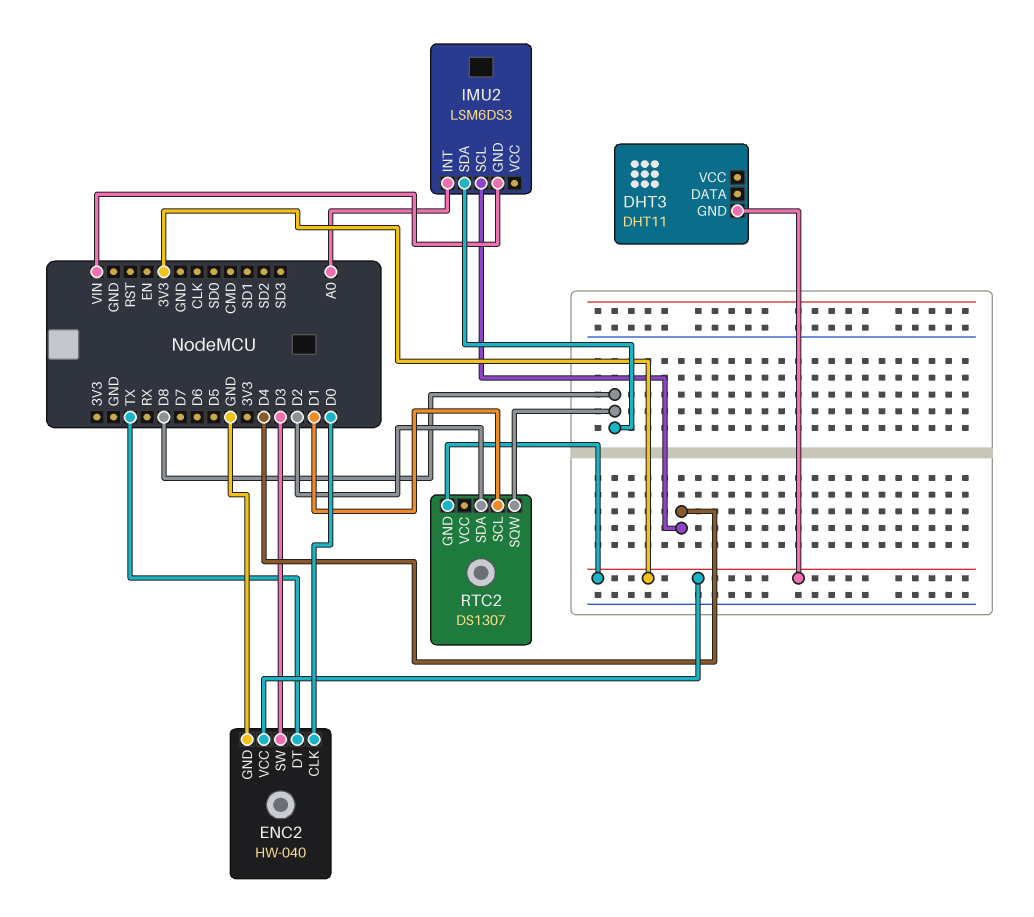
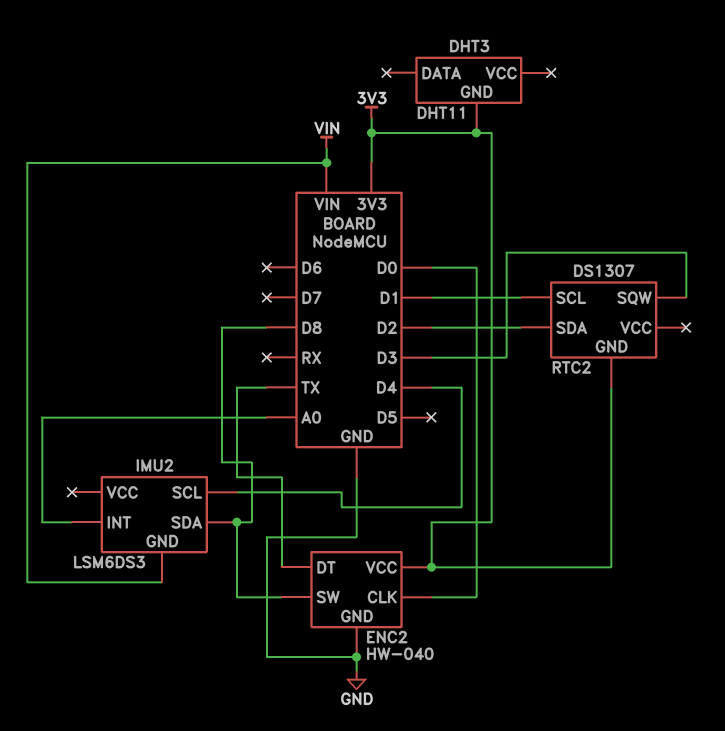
ENC2 pin SW: D3 -> D8
RTC2 pin SQW: D8 -> D3

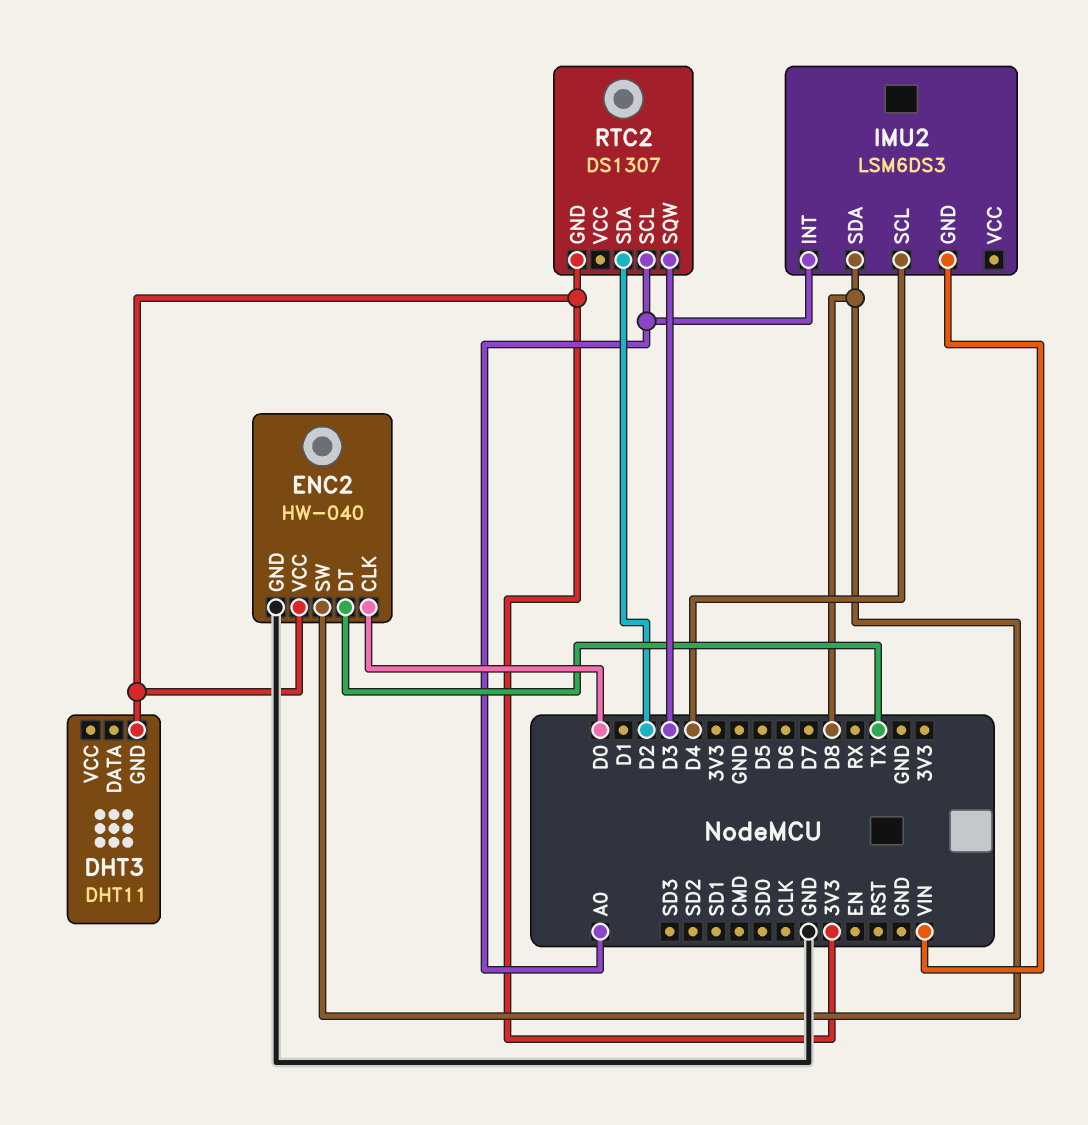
RTC2 pin SCL: D1 -> A0

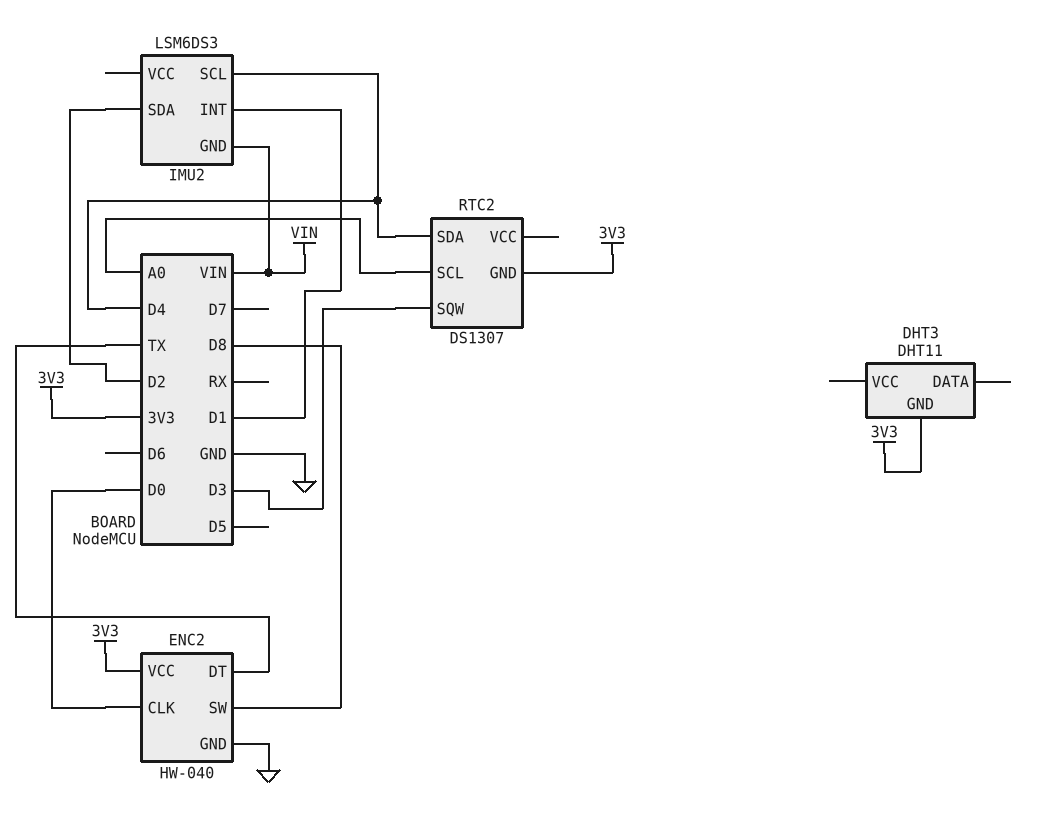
IMU2 pin INT: A0 -> D1
IMU2 pin SDA: D8 -> D2
RTC2 pin SDA: D2 -> D4

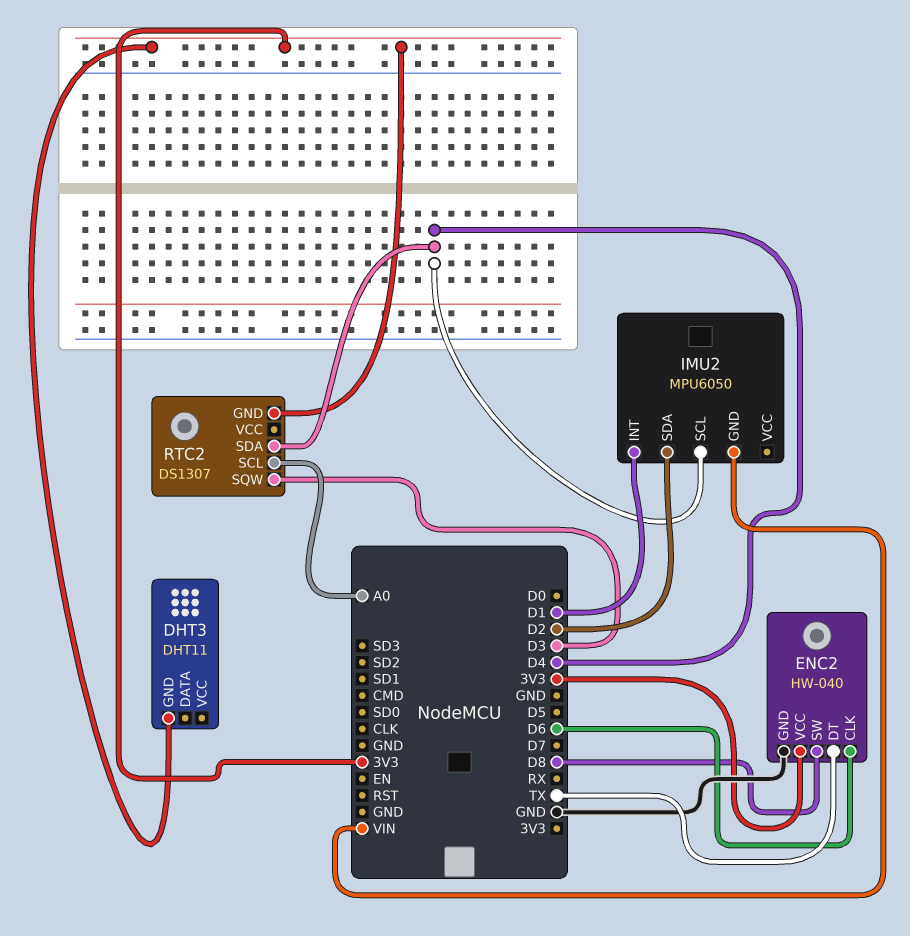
ENC2 pin CLK: D0 -> D6
IMU2: LSM6DS3 -> MPU6050

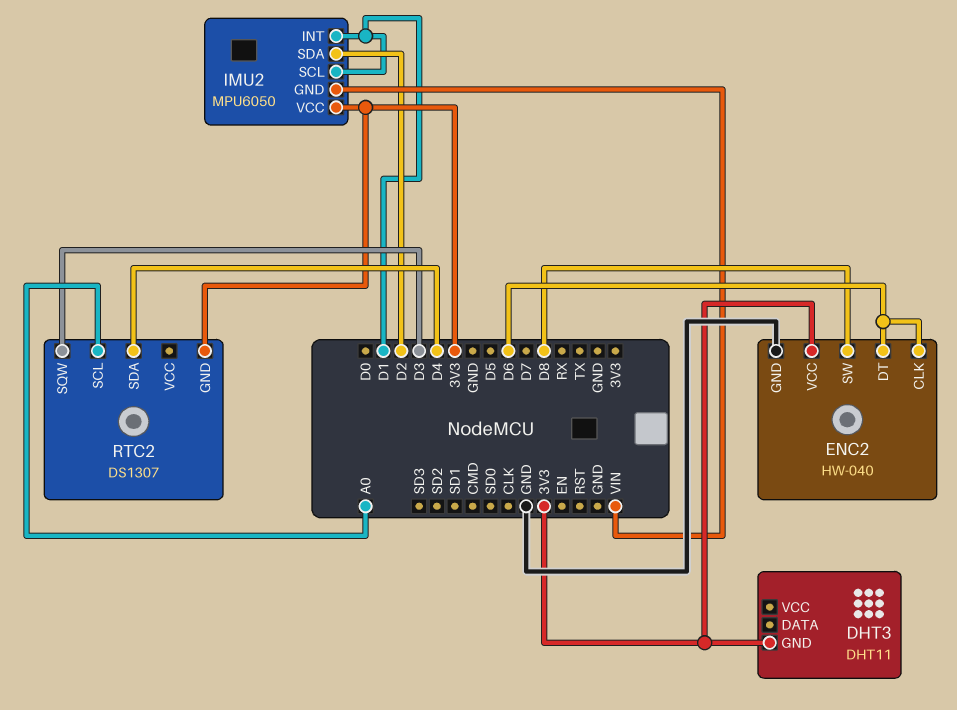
ENC2 pin DT: TX -> D6
IMU2 pin SCL: D4 -> D1
IMU2 pin VCC: none -> 3V3

